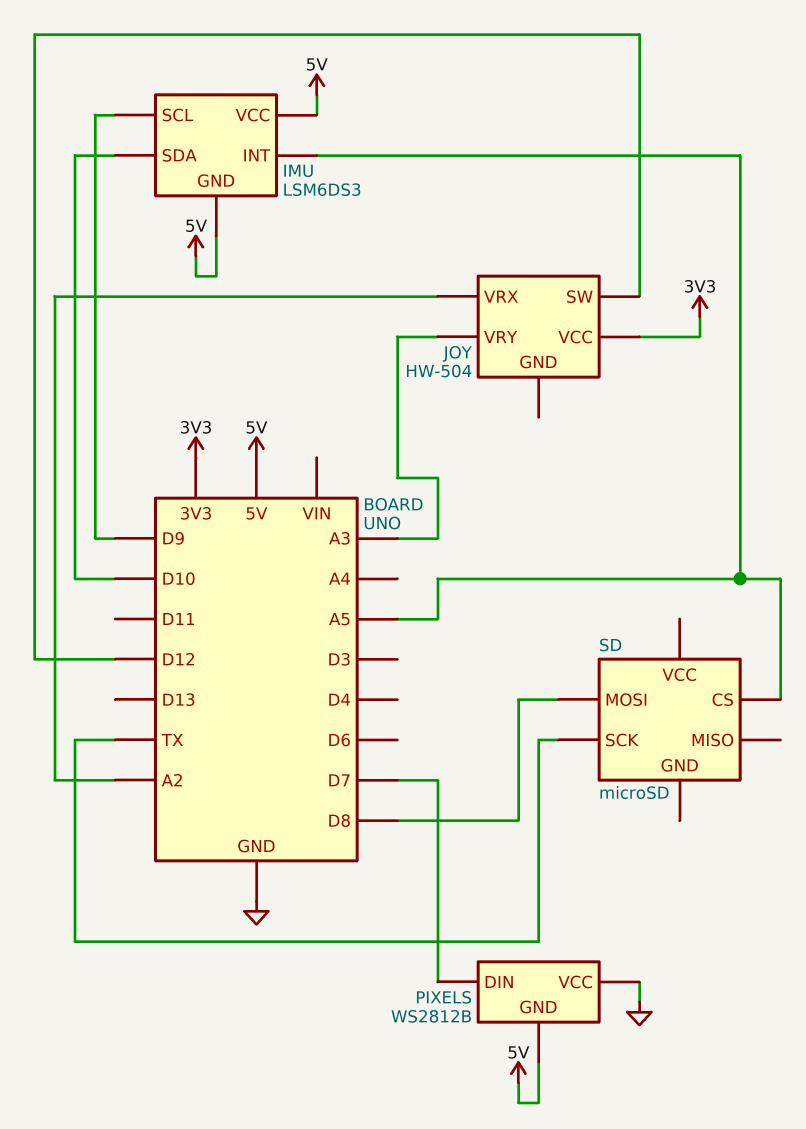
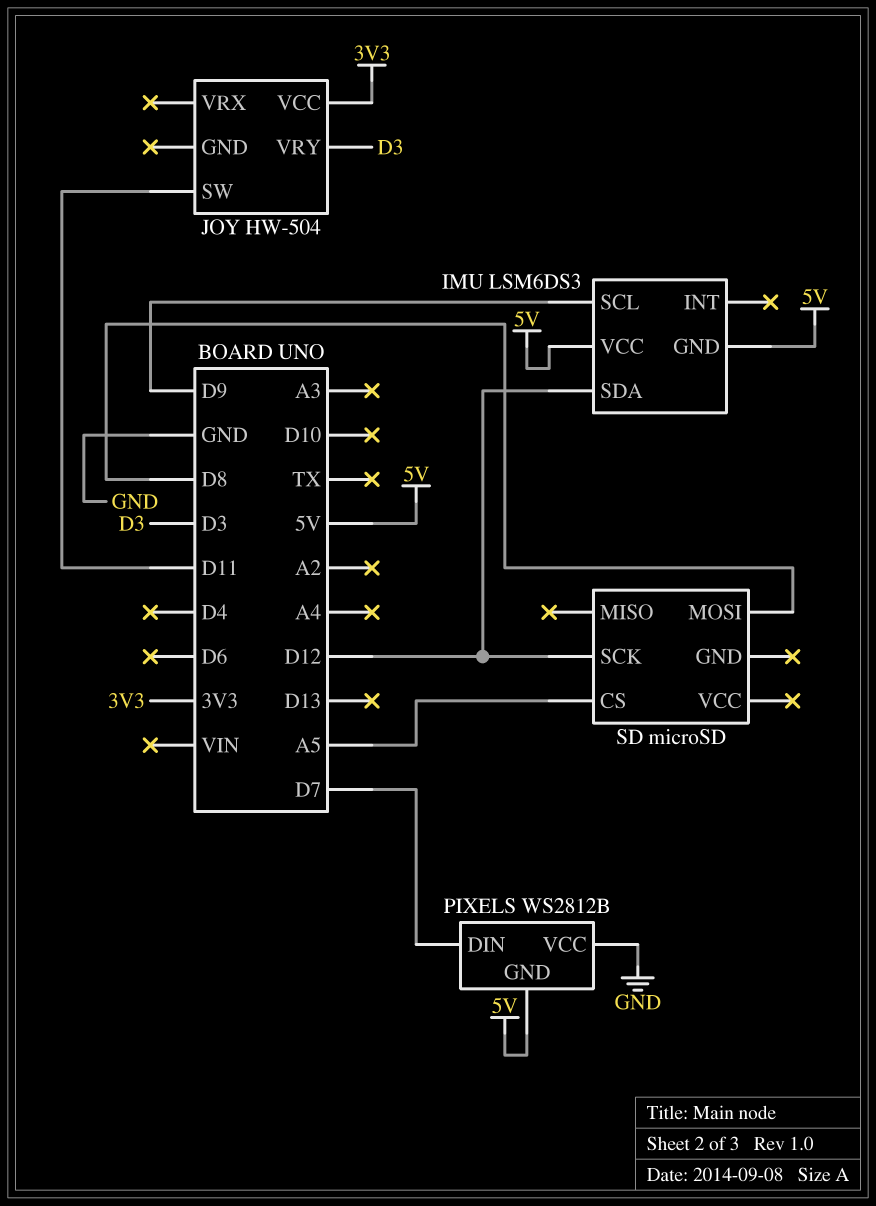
IMU pin INT: A5 -> none
IMU pin SDA: D10 -> D12
JOY pin SW: D12 -> D11
JOY pin VRX: A2 -> none
JOY pin VRY: A3 -> D3
SD pin SCK: TX -> D12

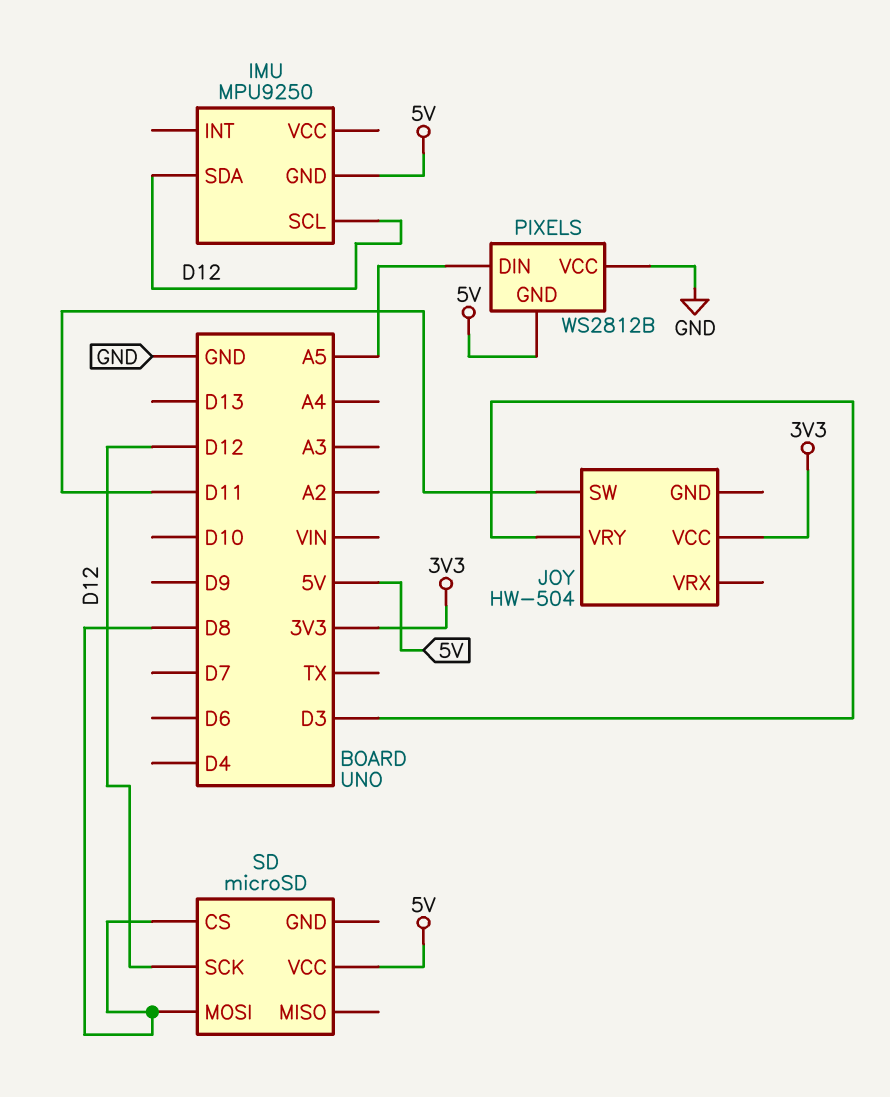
IMU: LSM6DS3 -> MPU9250
IMU pin SCL: D9 -> D12
IMU pin VCC: 5V -> none
PIXELS pin DIN: D7 -> A5
SD pin CS: A5 -> D8
SD pin VCC: none -> 5V

